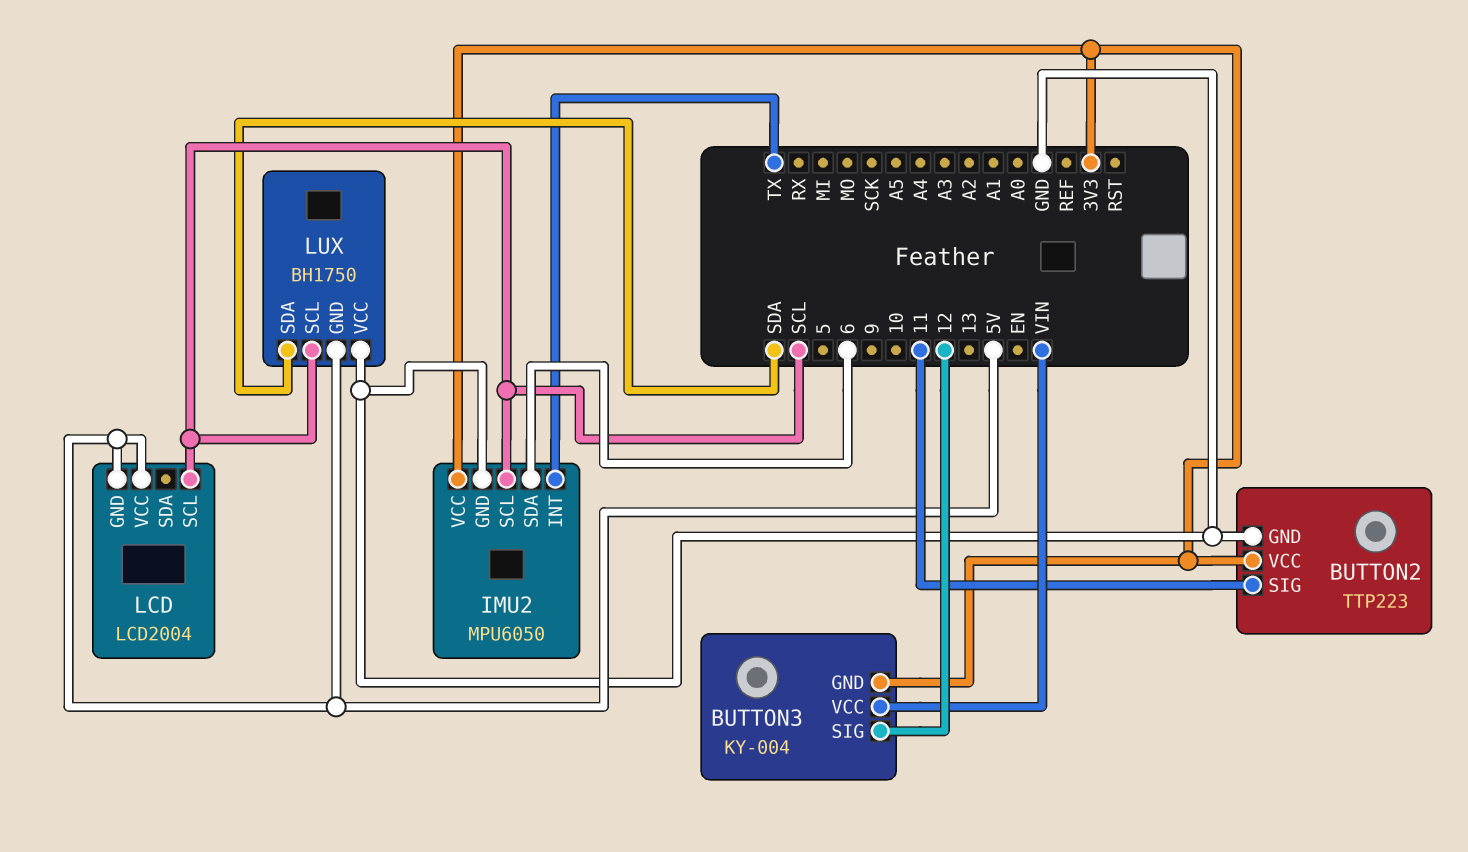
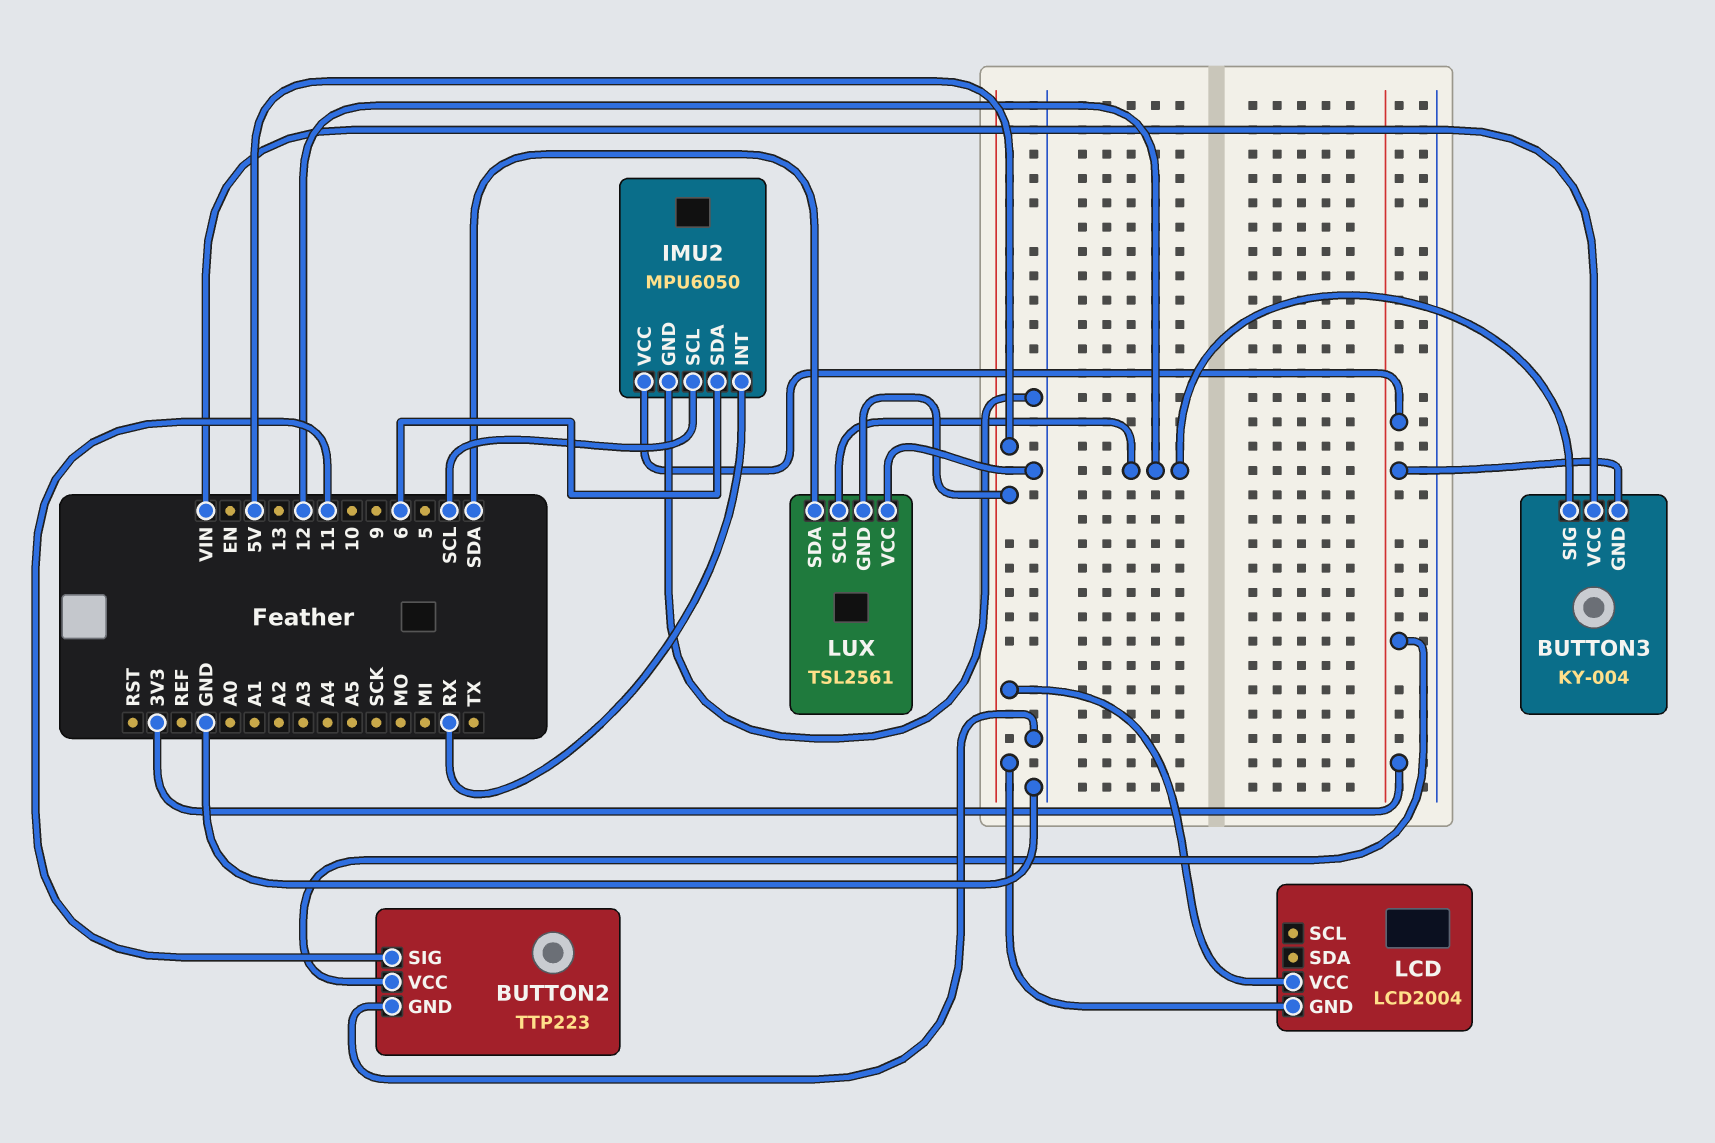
IMU2 pin INT: TX -> RX
LCD pin SCL: SCL -> none
LUX: BH1750 -> TSL2561
LUX pin SCL: SCL -> 12

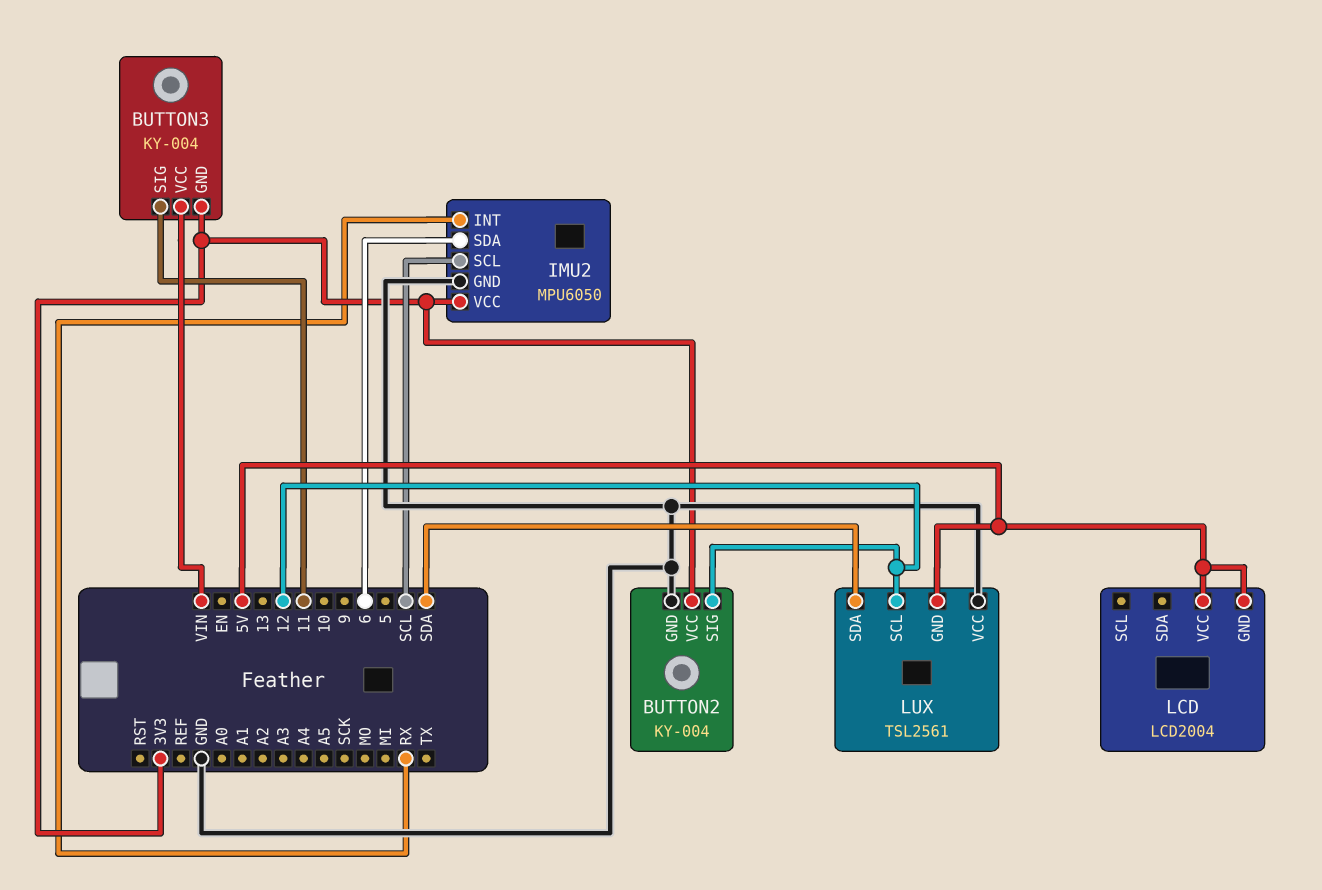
BUTTON2: TTP223 -> KY-004
BUTTON2 pin SIG: 11 -> 12
BUTTON3 pin SIG: 12 -> 11

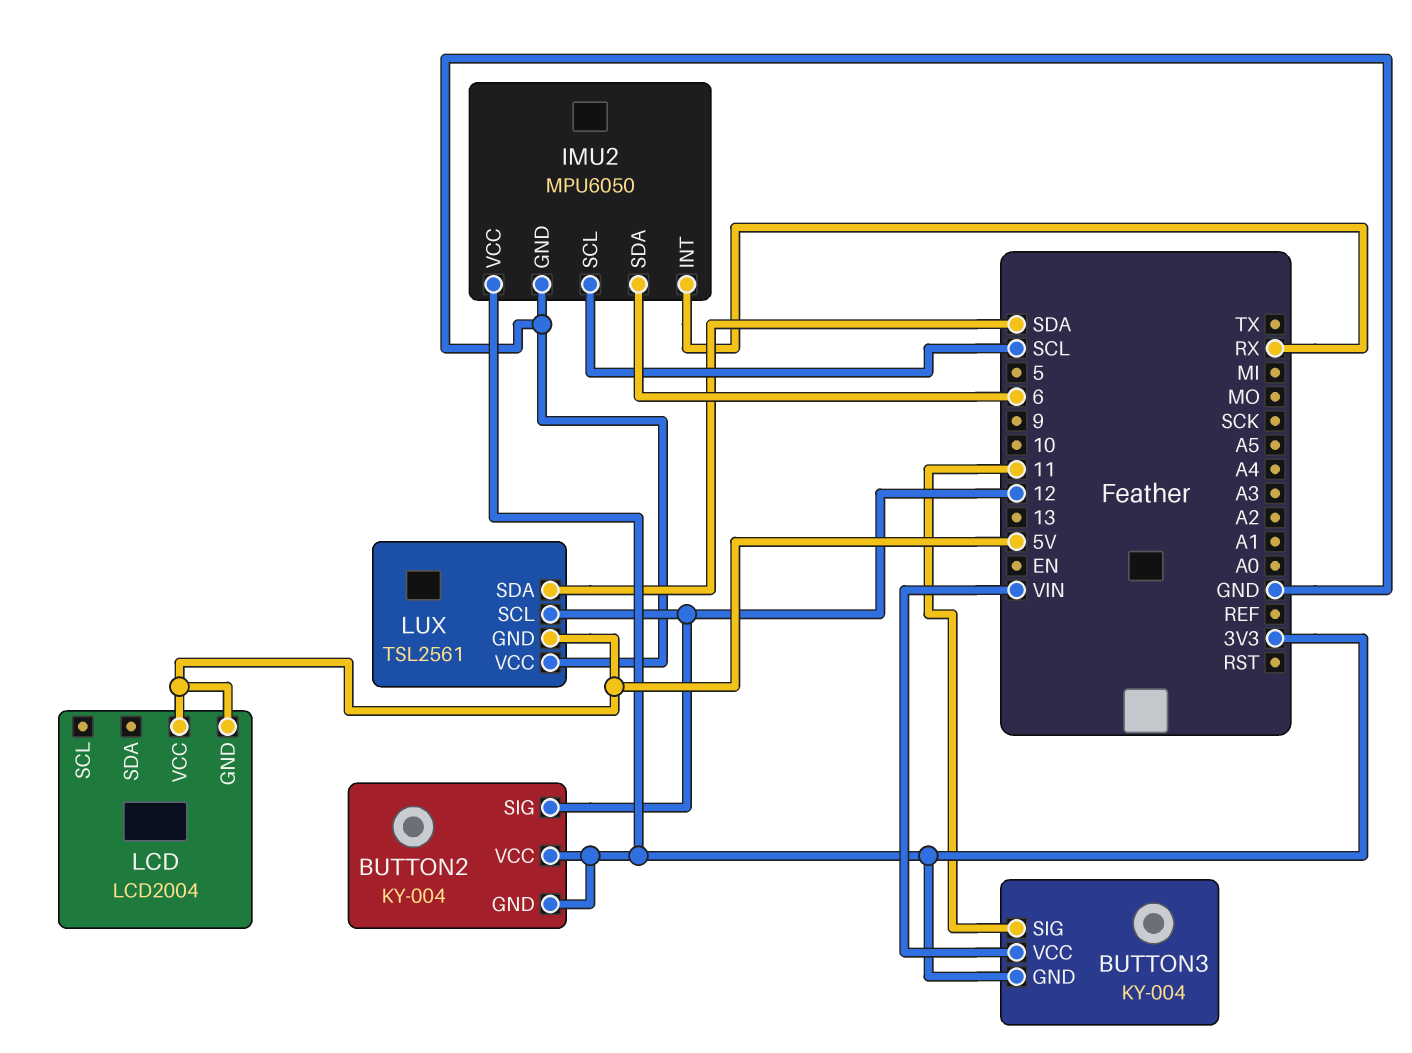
BUTTON2 pin GND: GND -> 3V3

